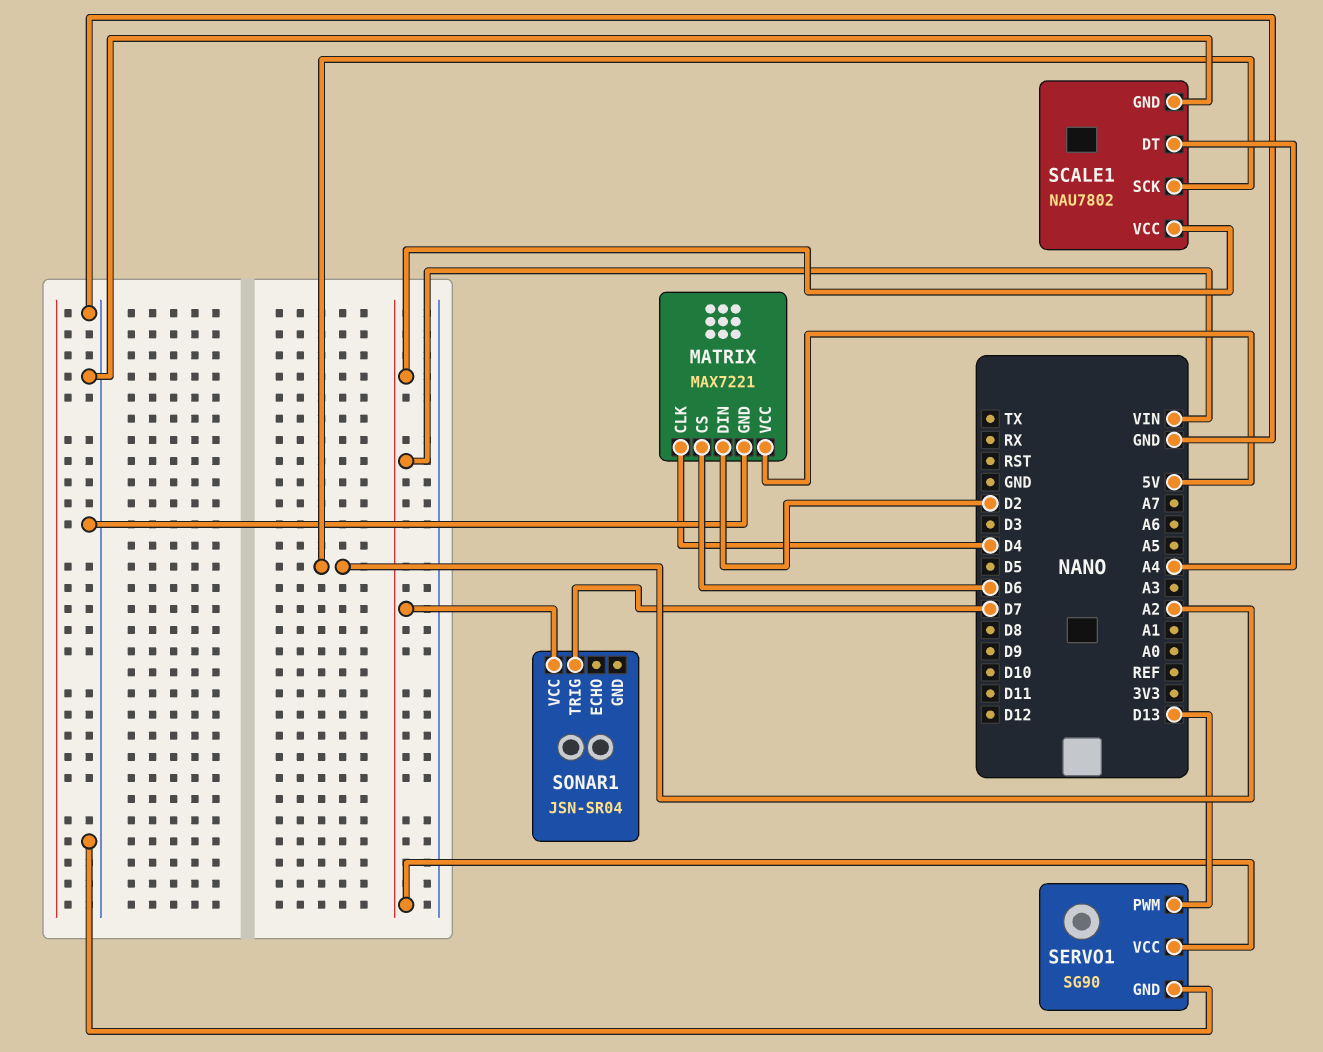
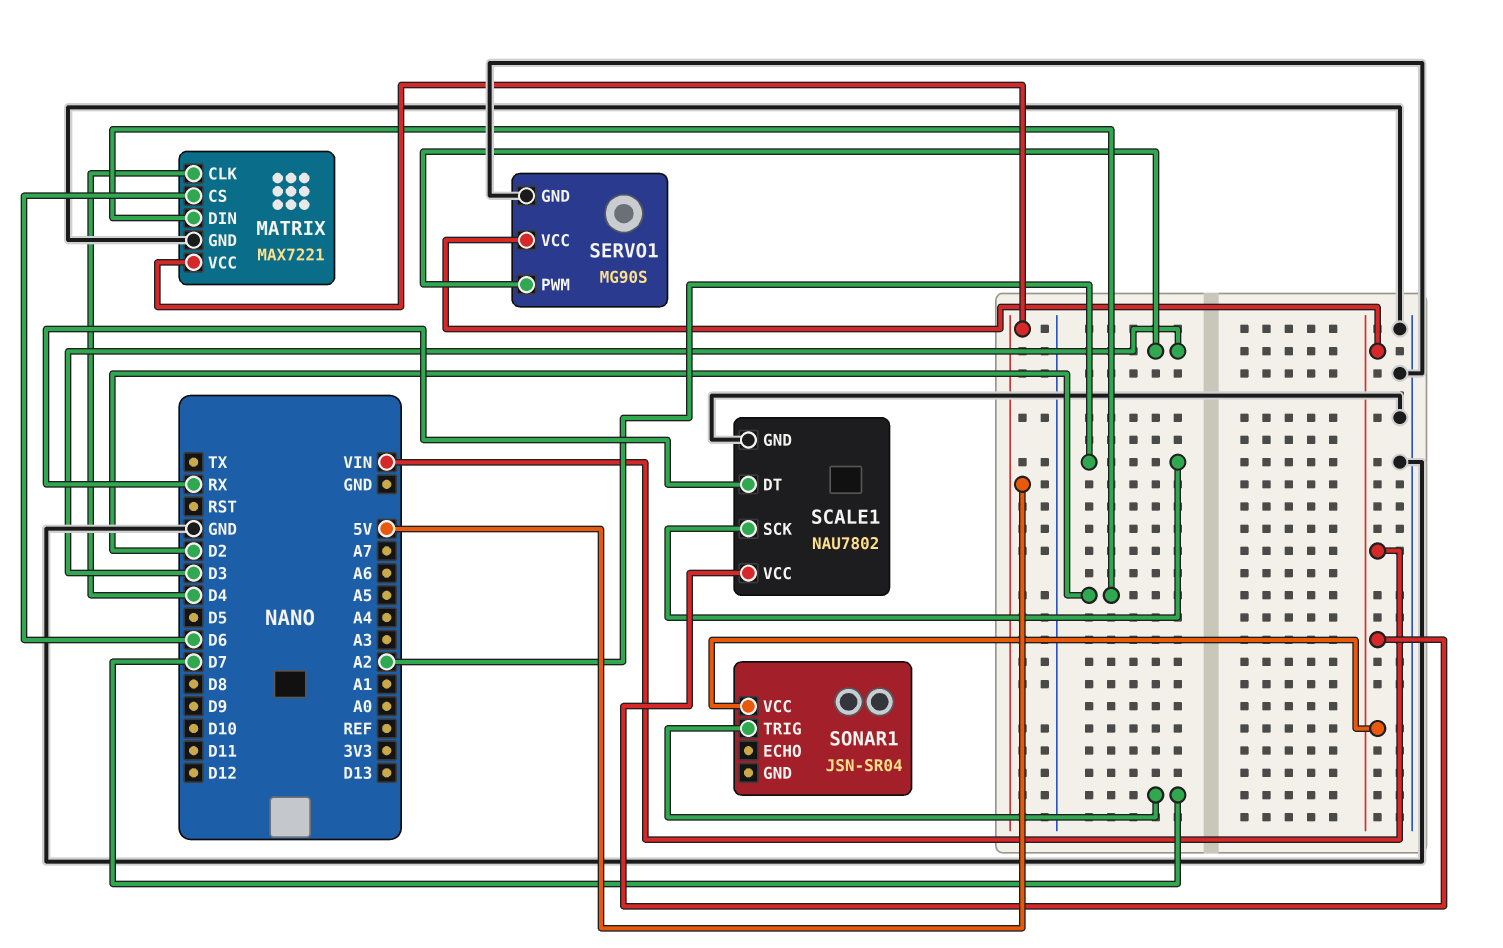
SCALE1 pin DT: A4 -> RX
SERVO1: SG90 -> MG90S
SERVO1 pin PWM: D13 -> D3

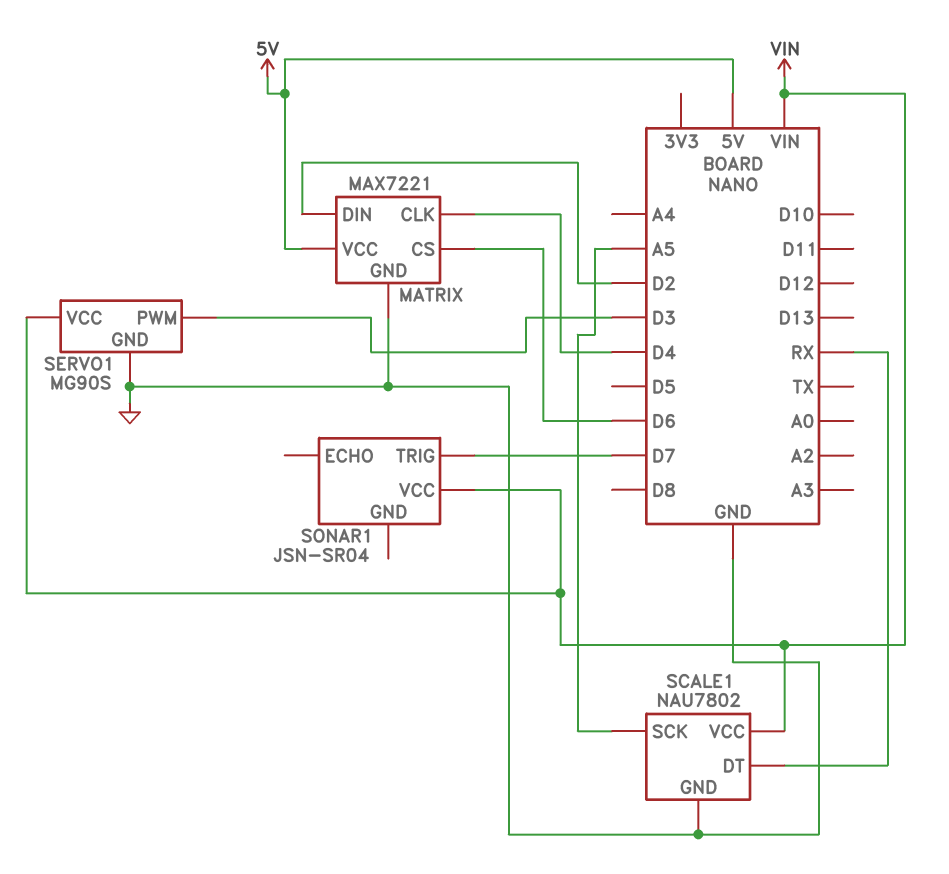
SCALE1 pin SCK: A2 -> A5

